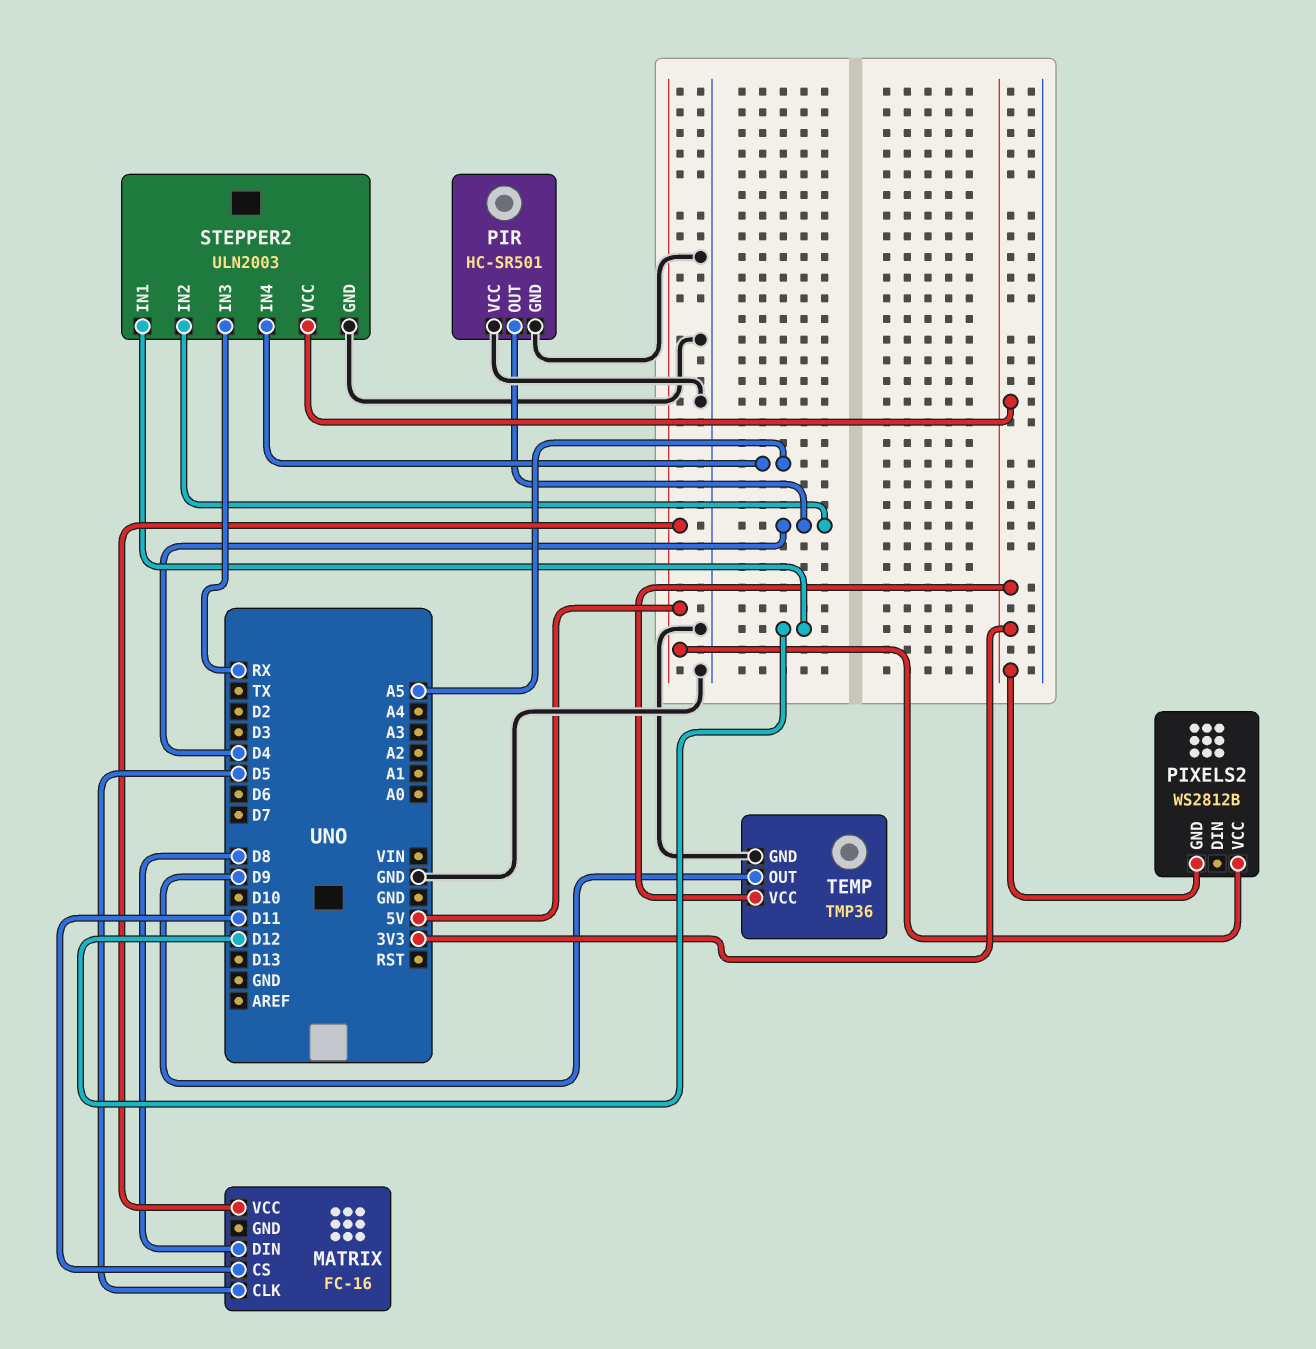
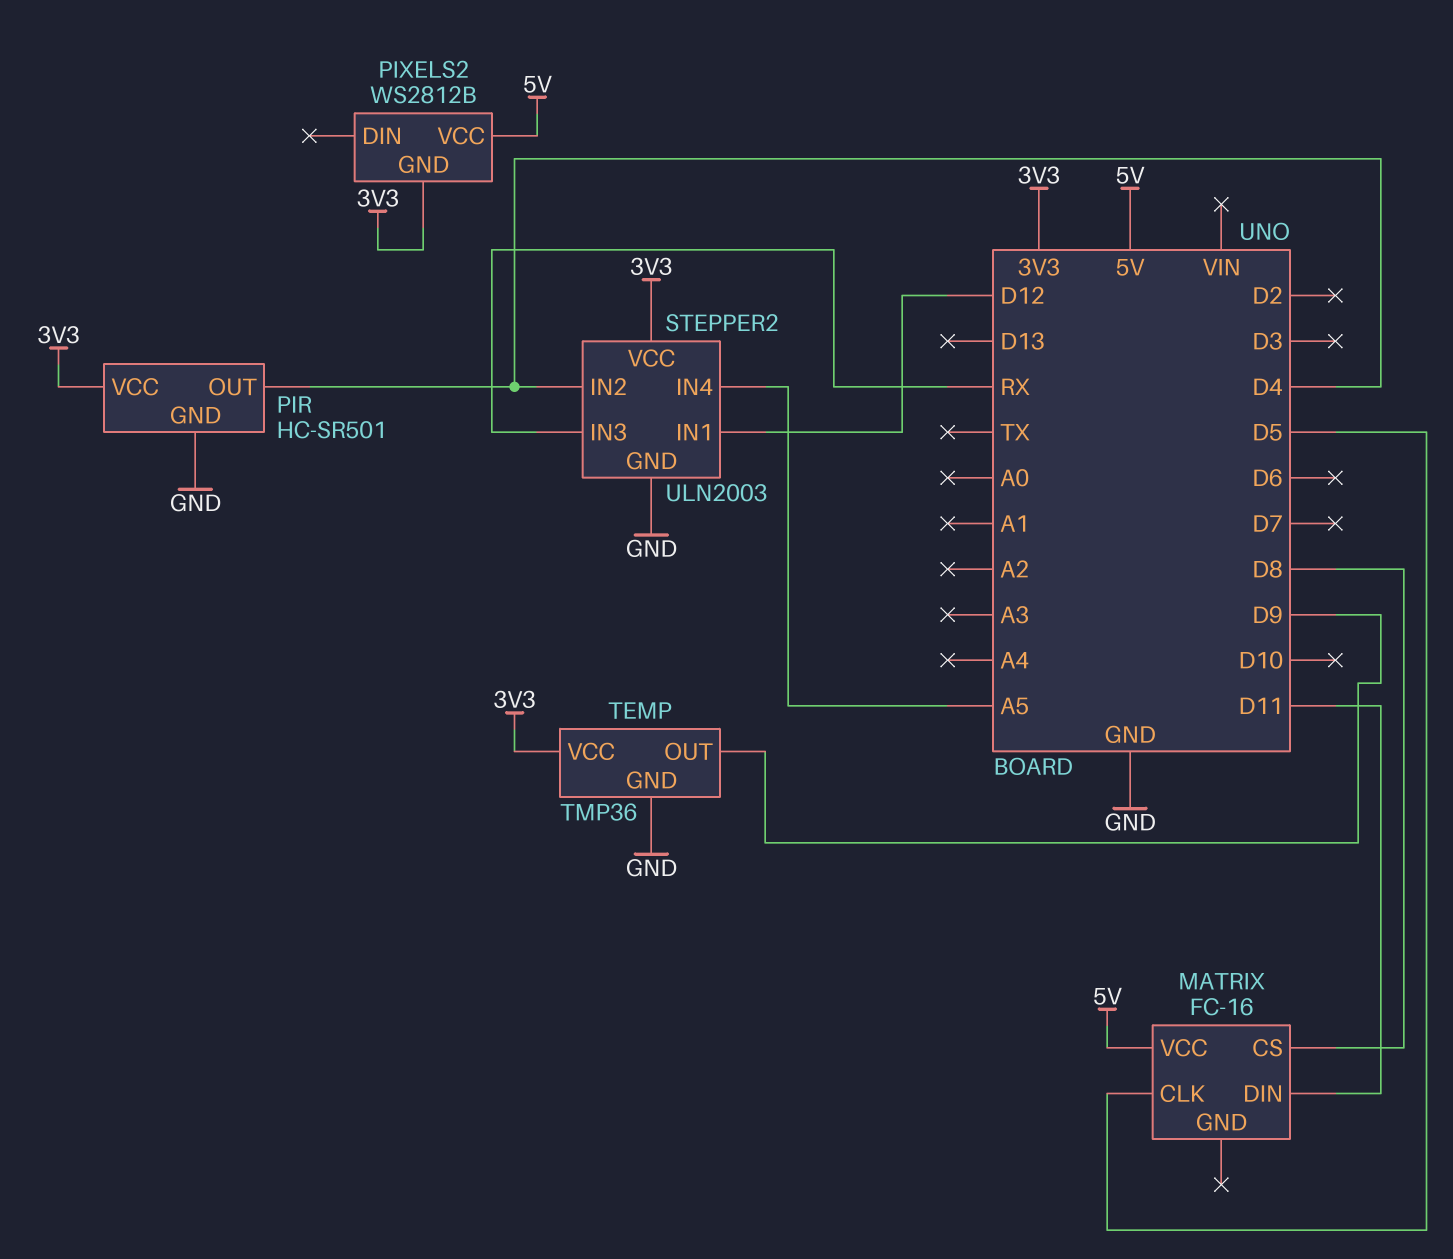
MATRIX pin CS: D11 -> D8
MATRIX pin DIN: D8 -> D11
PIR pin VCC: GND -> 3V3

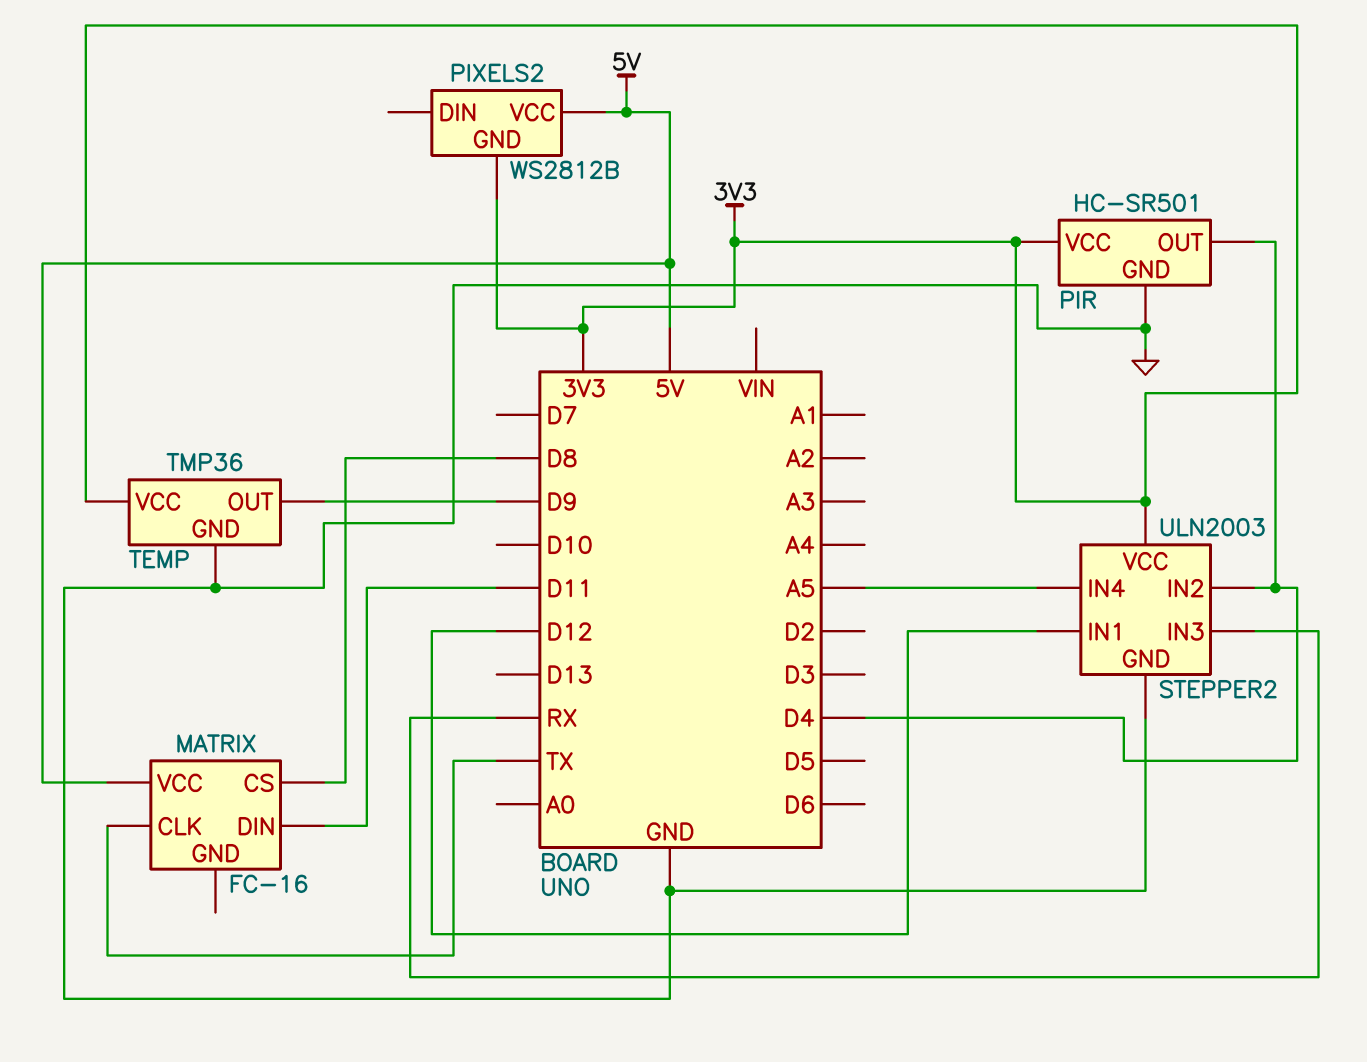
MATRIX pin CLK: D5 -> TX

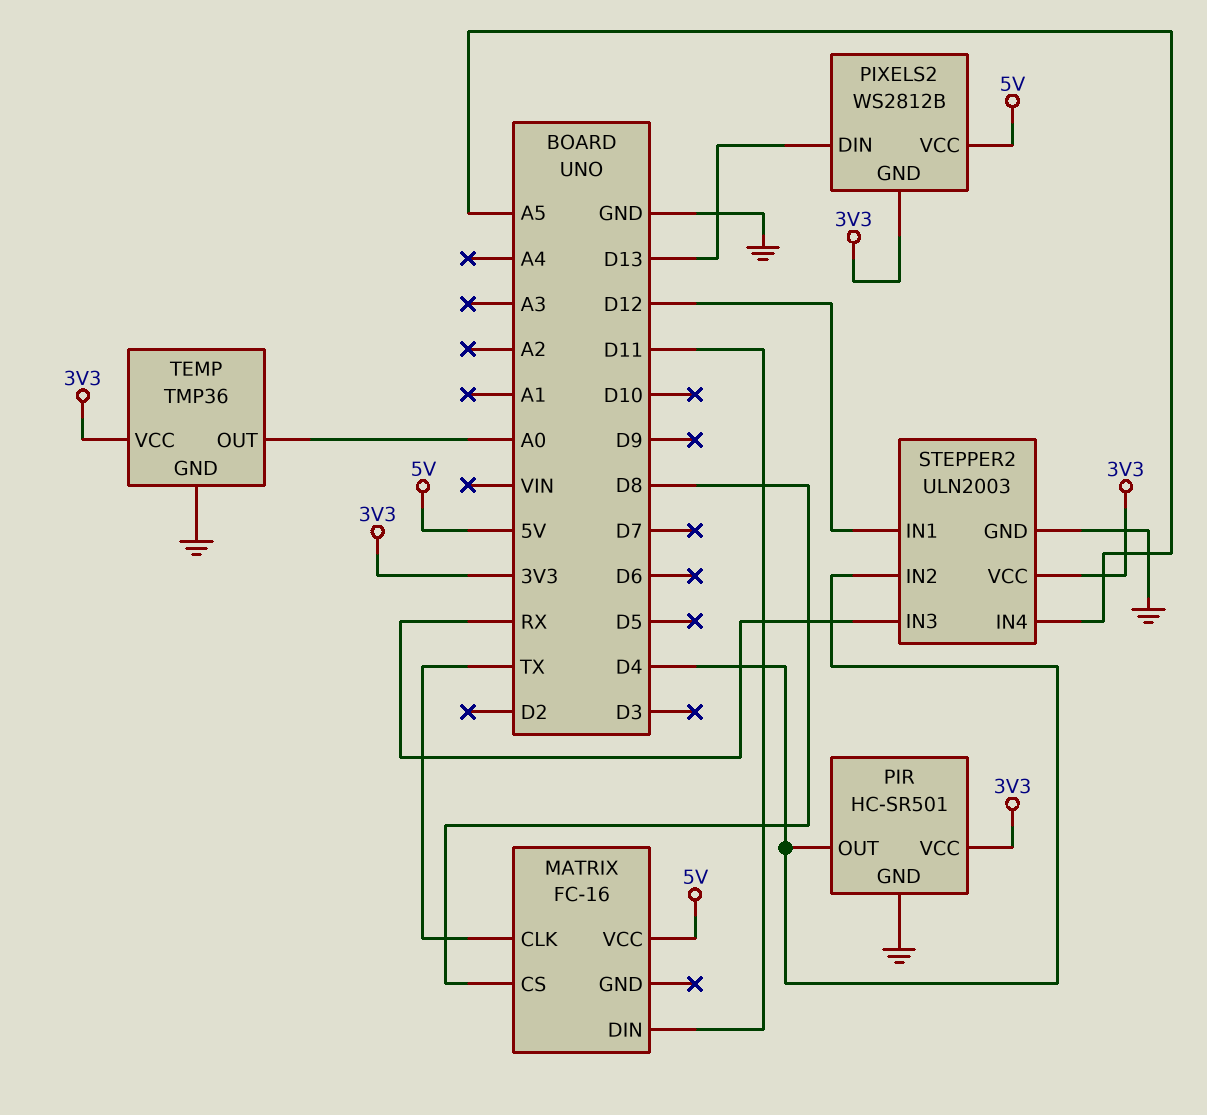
PIXELS2 pin DIN: none -> D13
TEMP pin OUT: D9 -> A0

